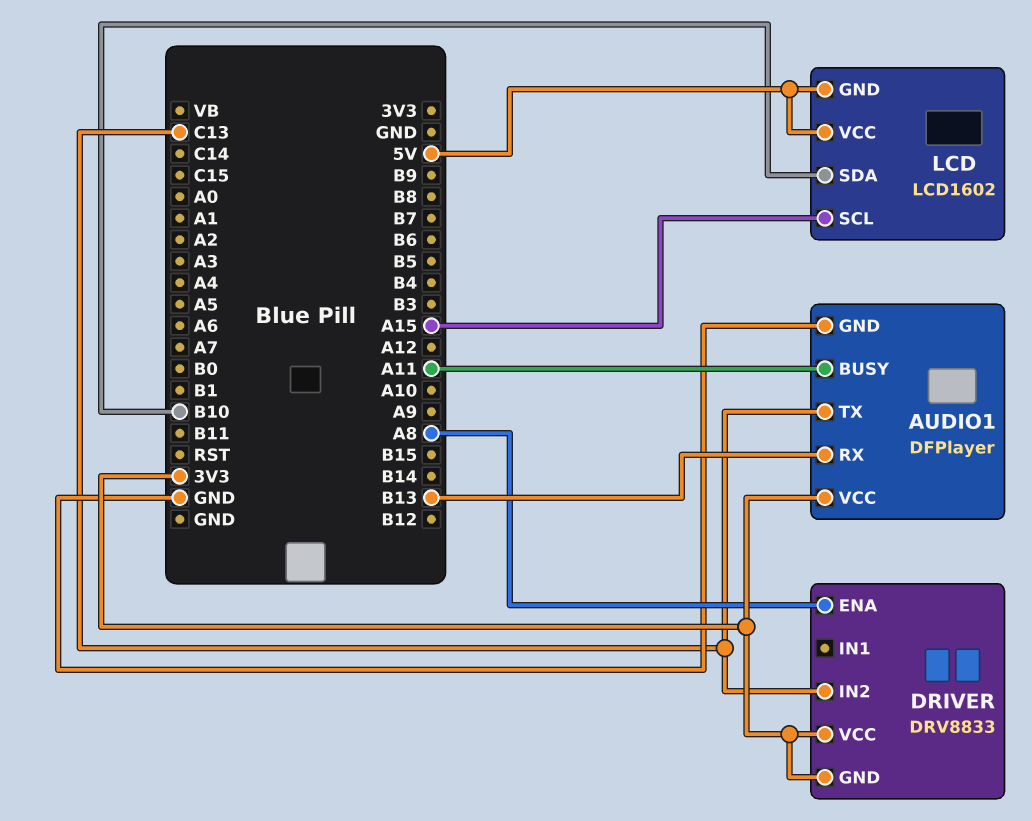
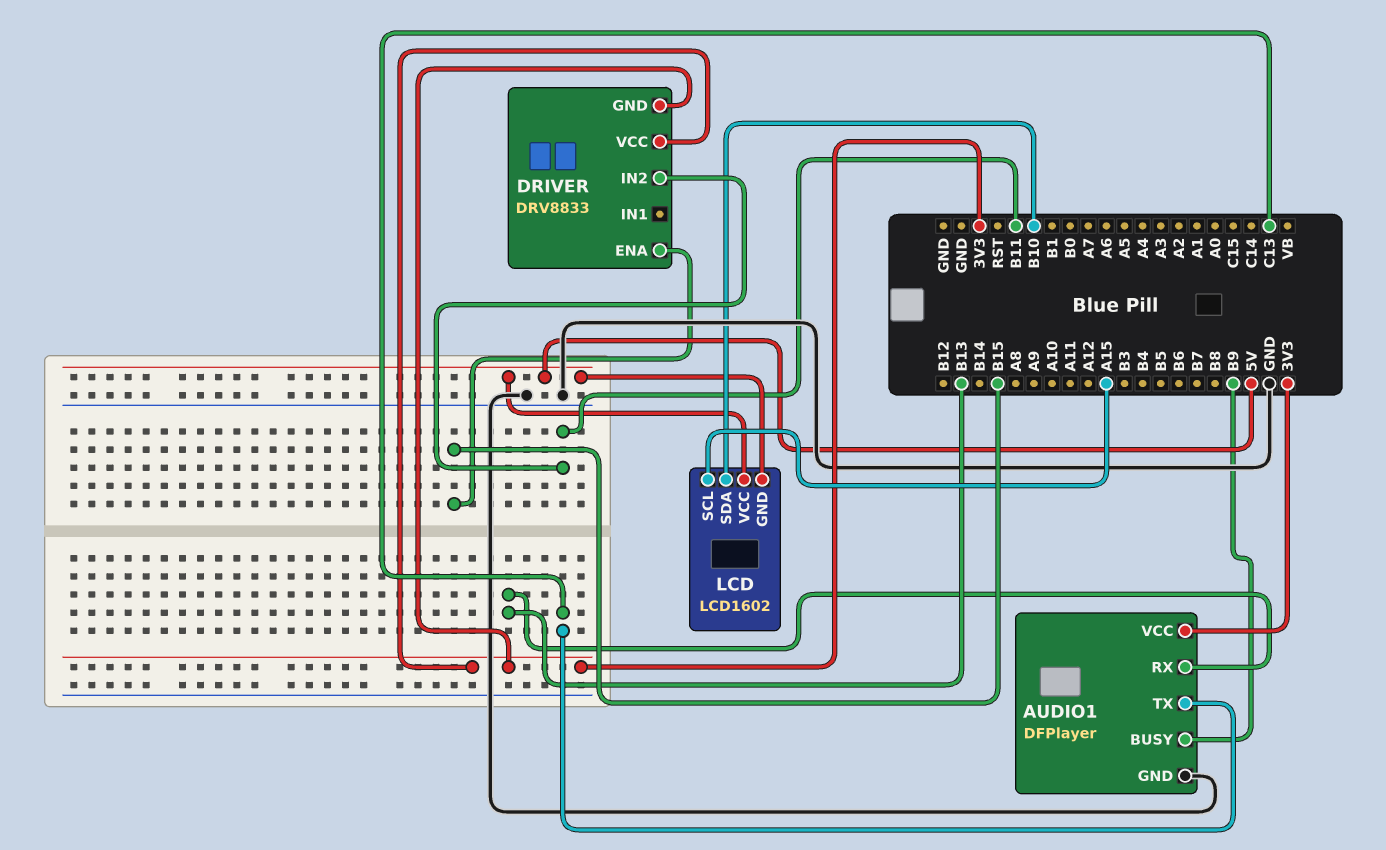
AUDIO1 pin BUSY: A11 -> B9
DRIVER pin ENA: A8 -> B15
DRIVER pin IN2: C13 -> B11

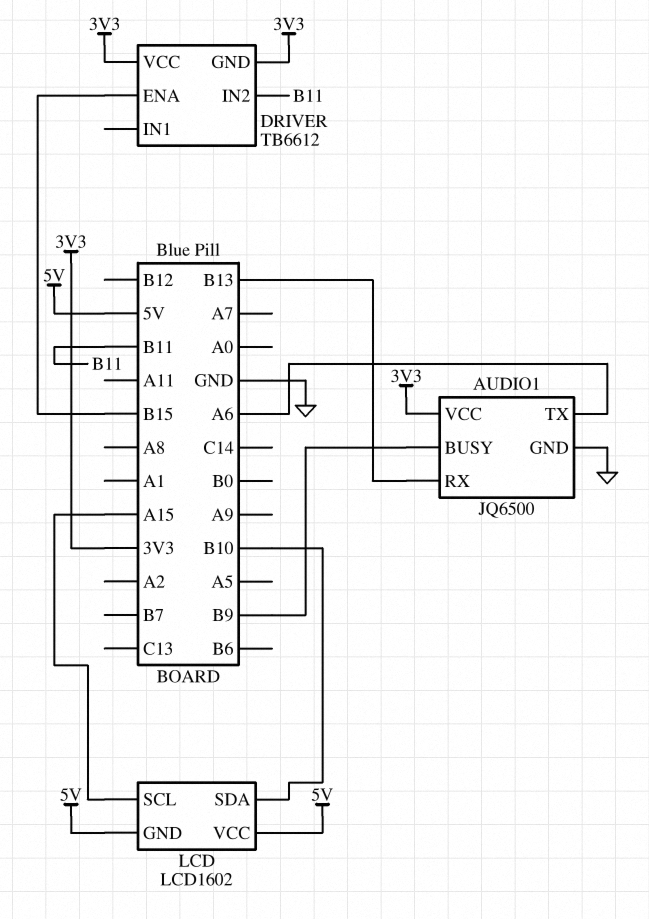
AUDIO1: DFPlayer -> JQ6500
AUDIO1 pin TX: C13 -> A6
DRIVER: DRV8833 -> TB6612

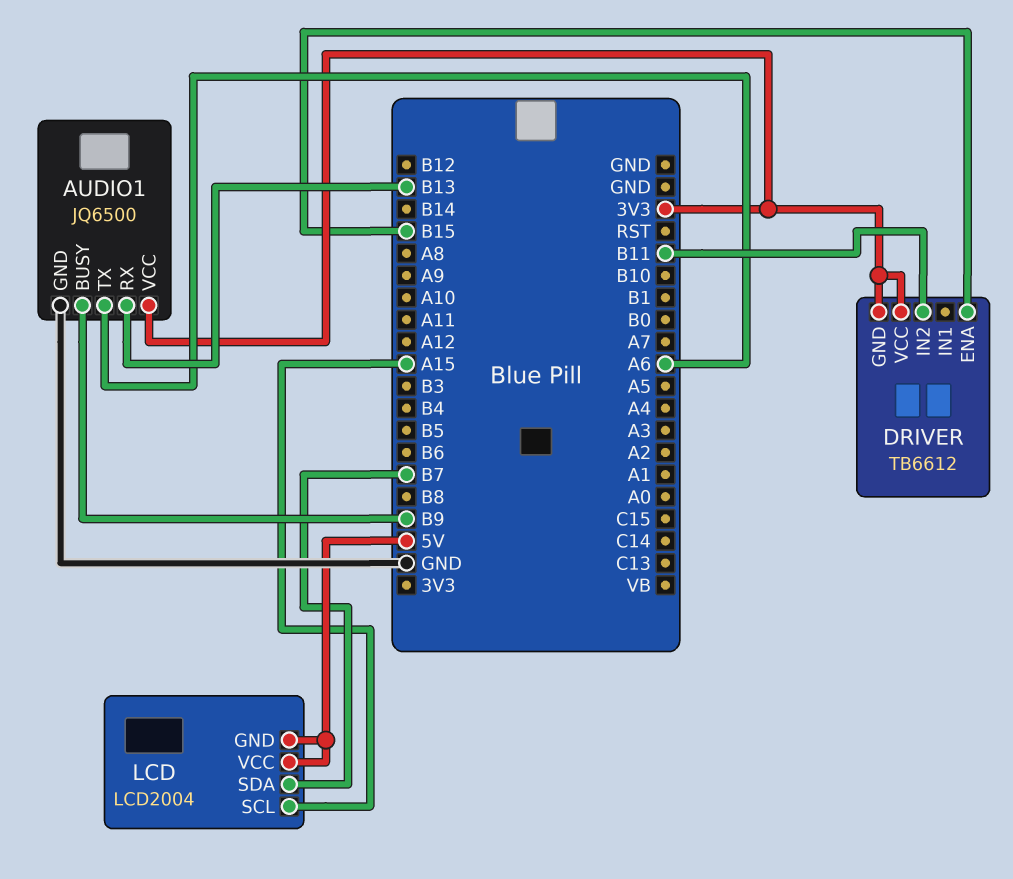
LCD: LCD1602 -> LCD2004
LCD pin SDA: B10 -> B7

